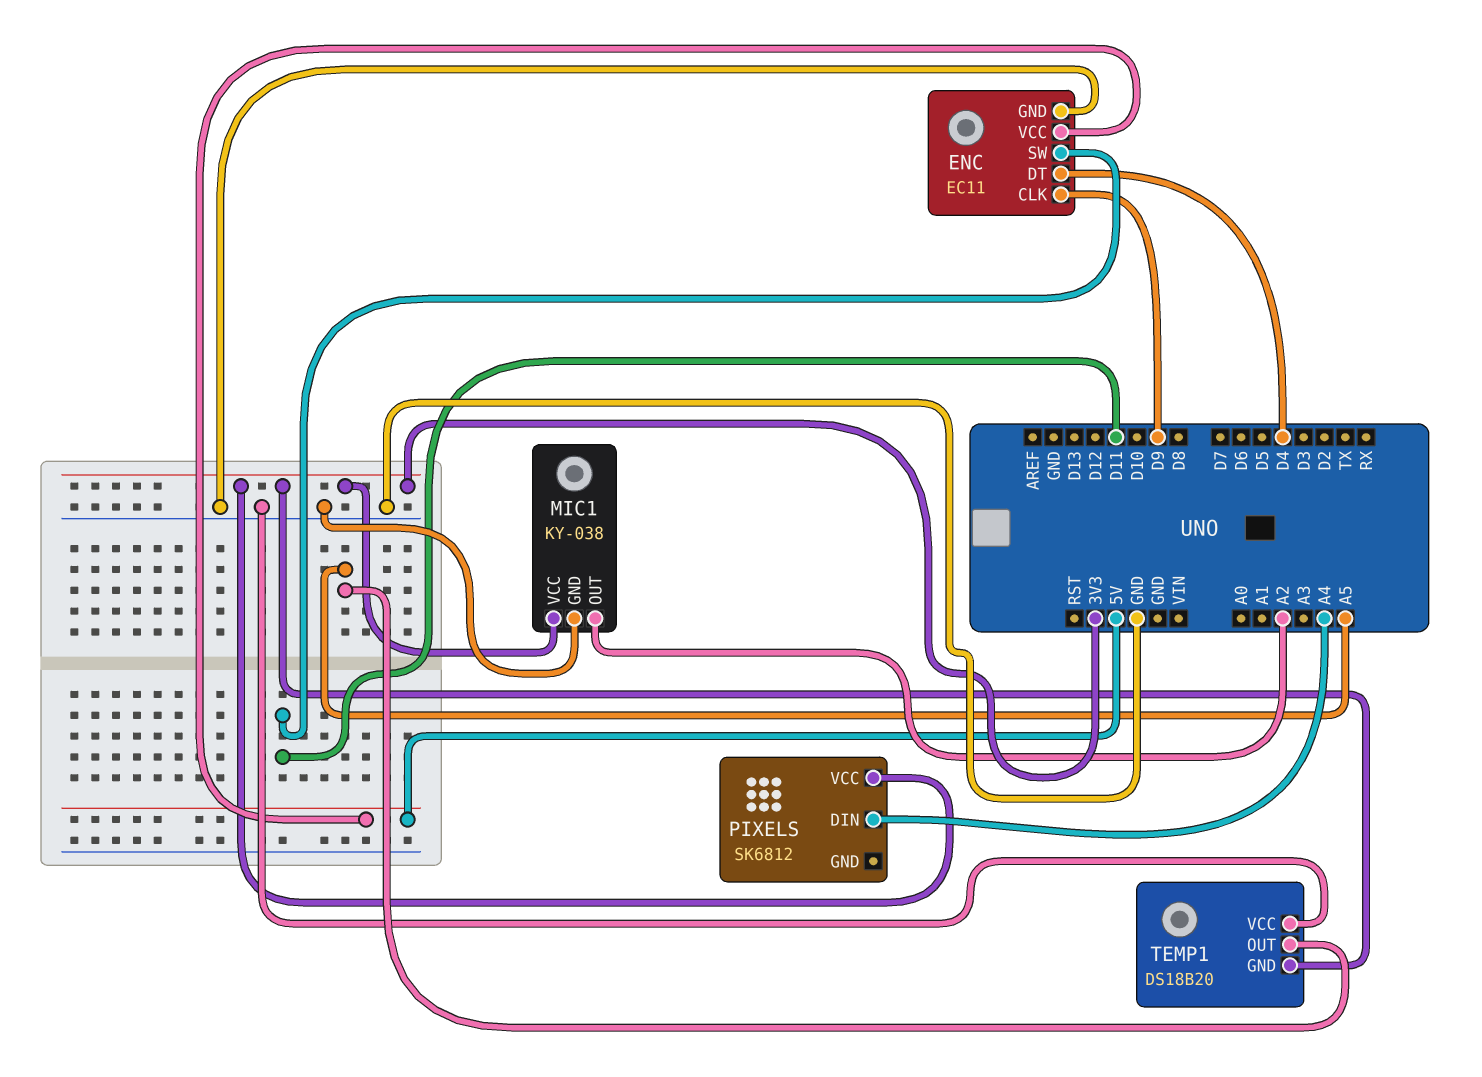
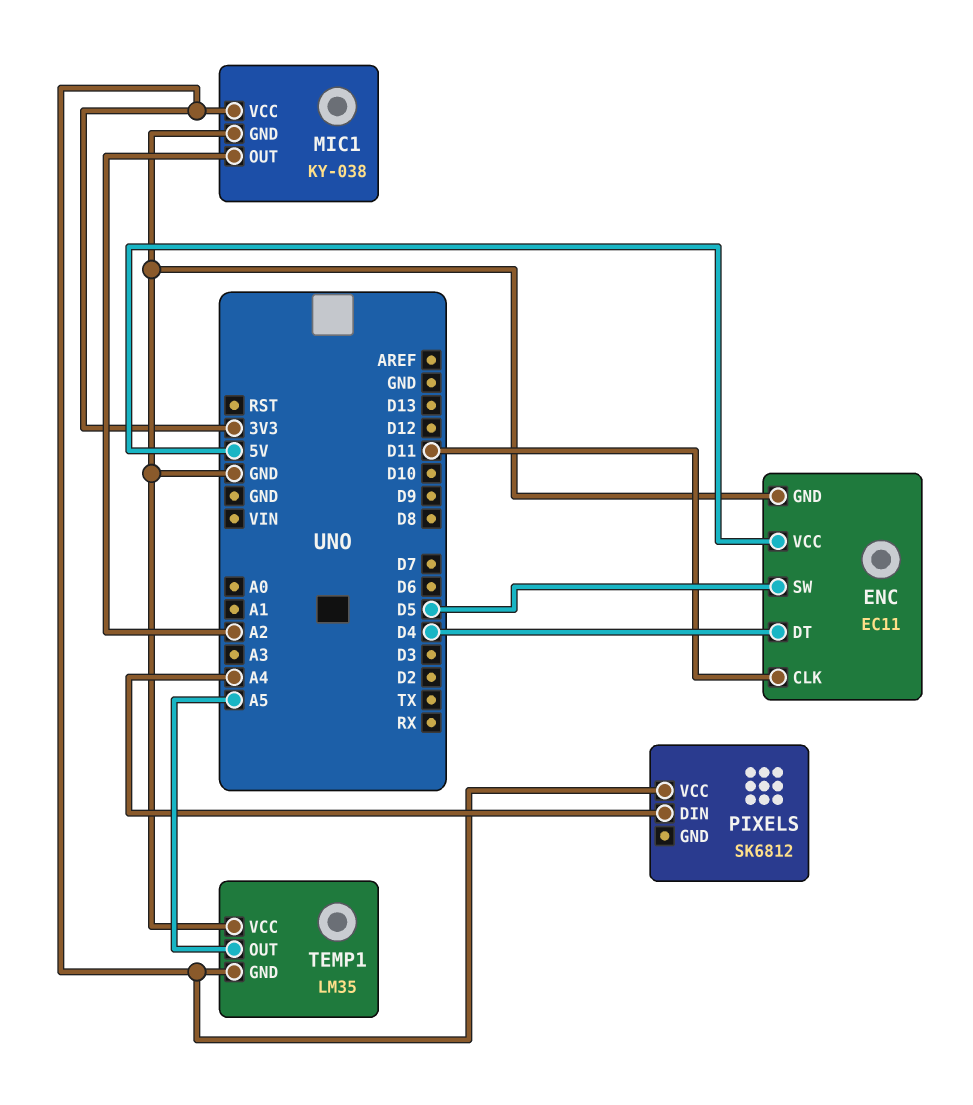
ENC pin CLK: D9 -> D11
ENC pin SW: D11 -> D5
TEMP1: DS18B20 -> LM35

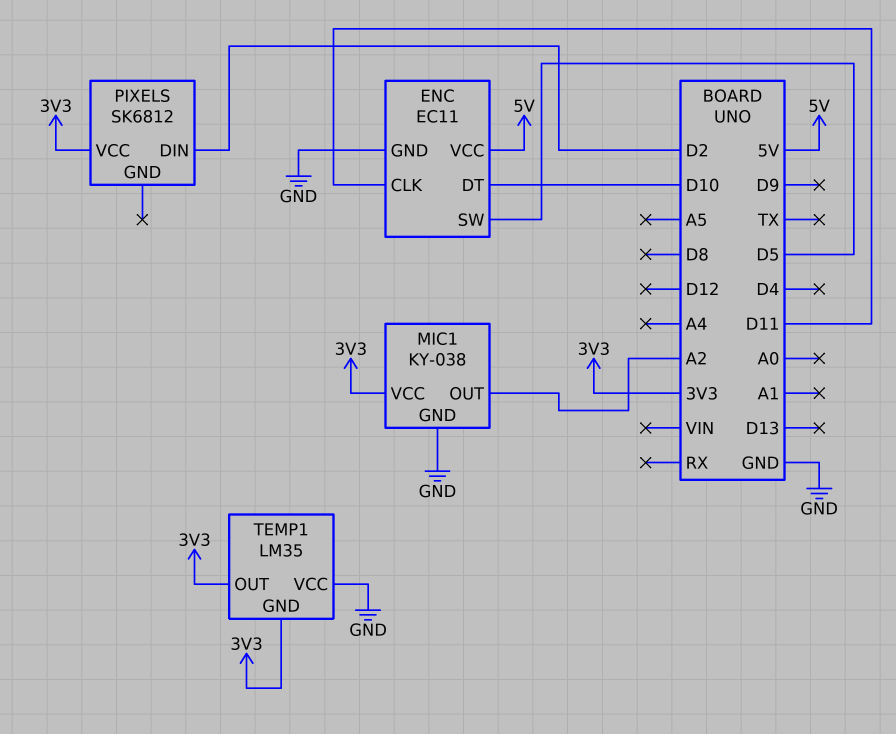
ENC pin DT: D4 -> D10
PIXELS pin DIN: A4 -> D2
TEMP1 pin OUT: A5 -> 3V3

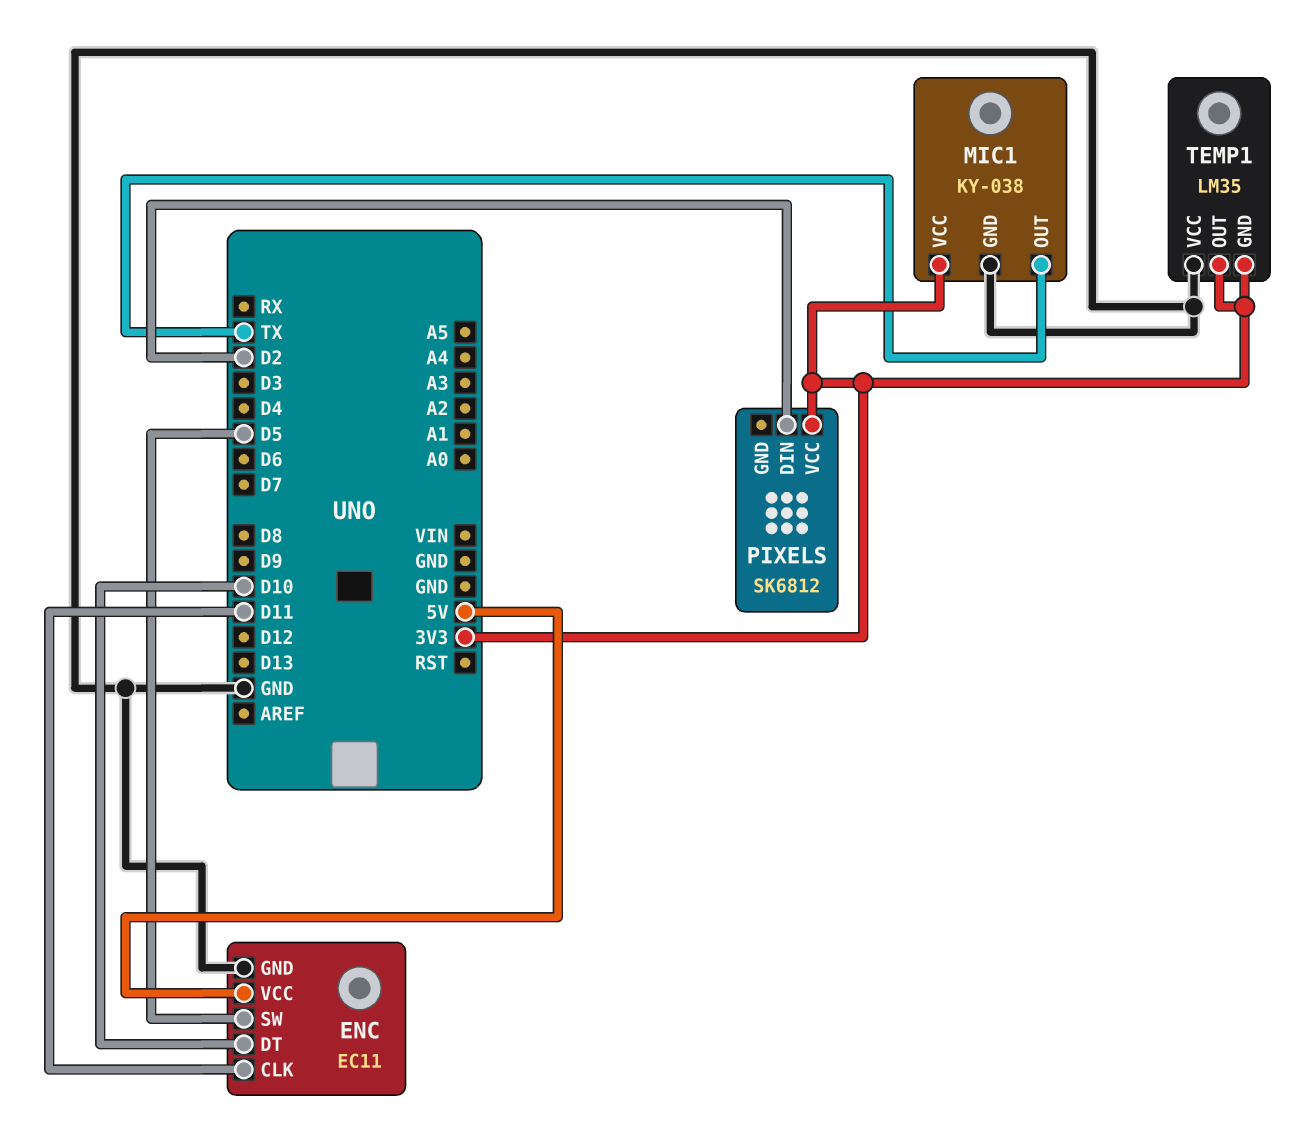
MIC1 pin OUT: A2 -> TX

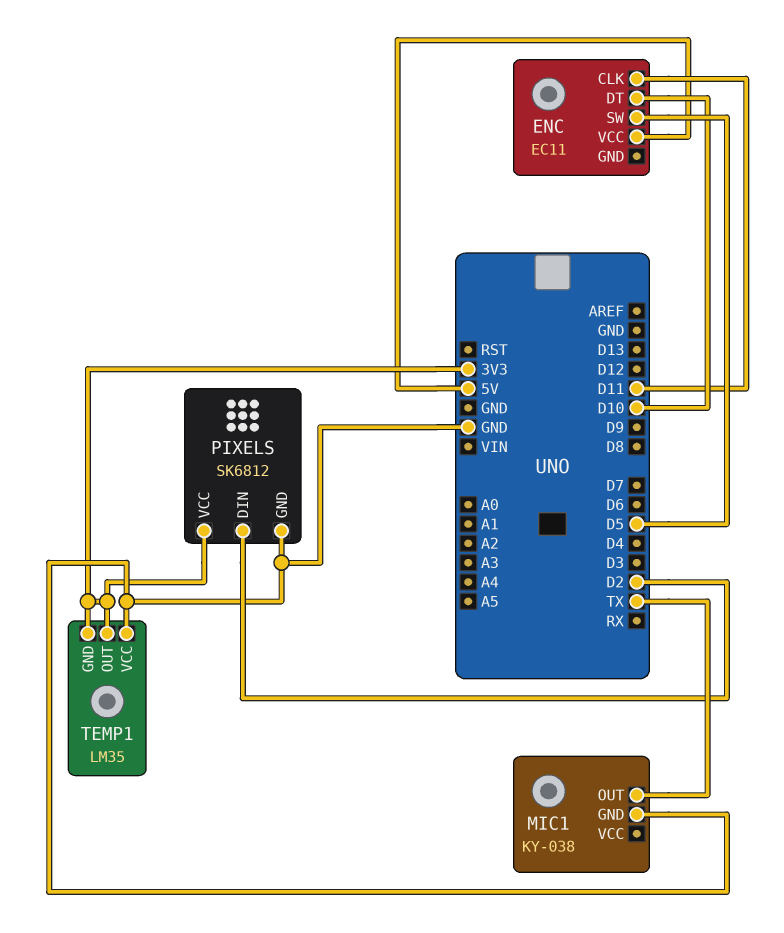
ENC pin GND: GND -> none
MIC1 pin VCC: 3V3 -> none
PIXELS pin GND: none -> GND

